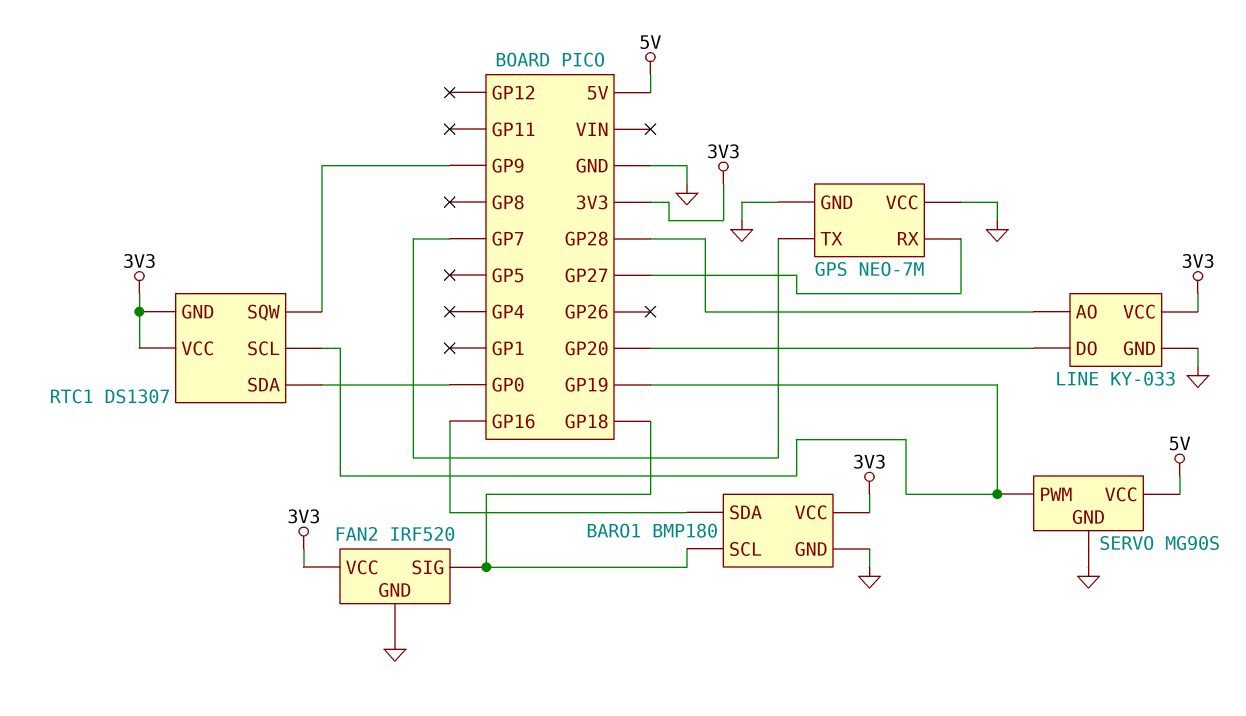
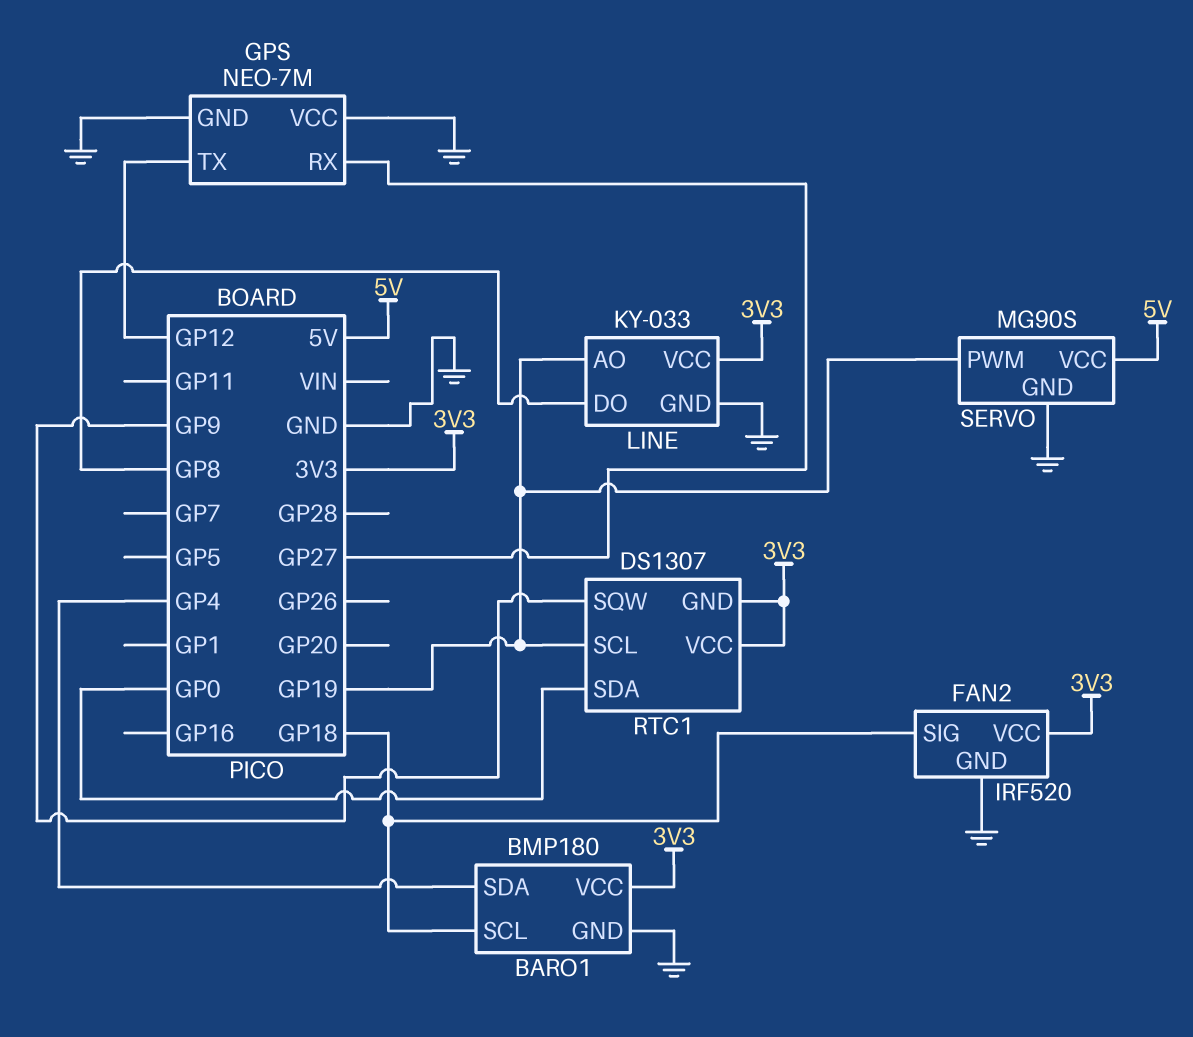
BARO1 pin SDA: GP16 -> GP4
GPS pin TX: GP7 -> GP12
LINE pin AO: GP28 -> GP19
LINE pin DO: GP20 -> GP8

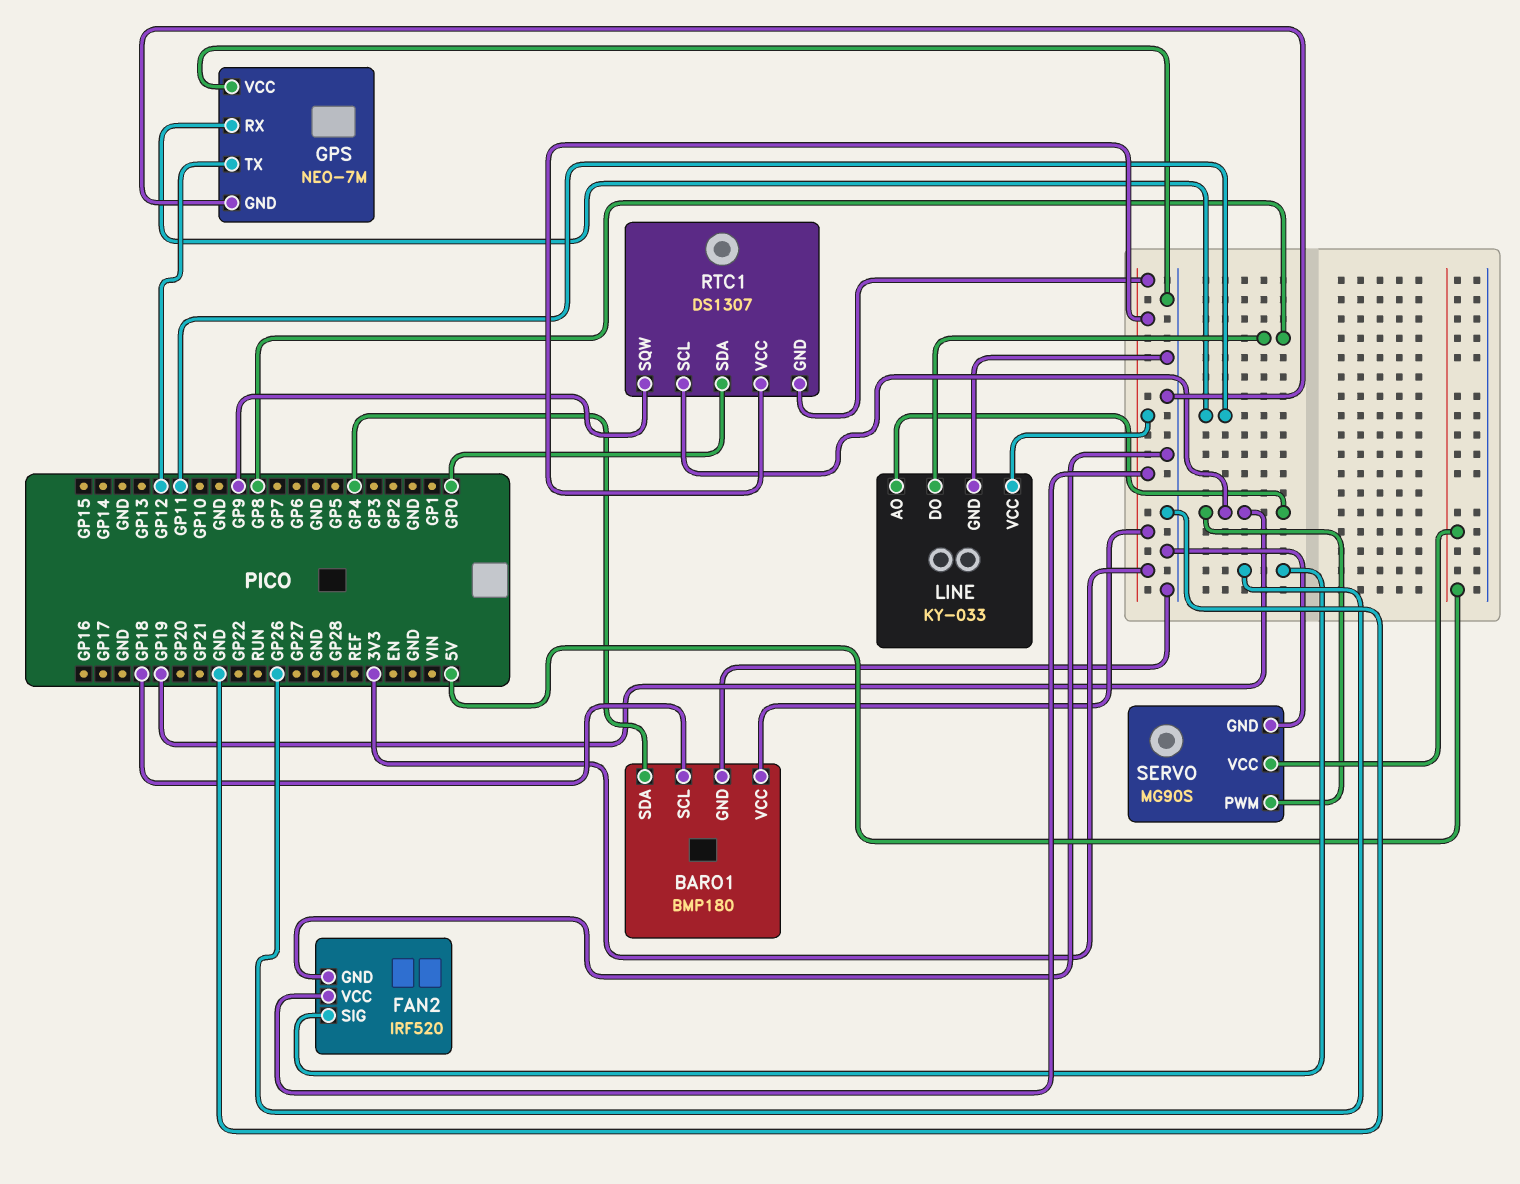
FAN2 pin SIG: GP18 -> GP26
GPS pin RX: GP27 -> GP11

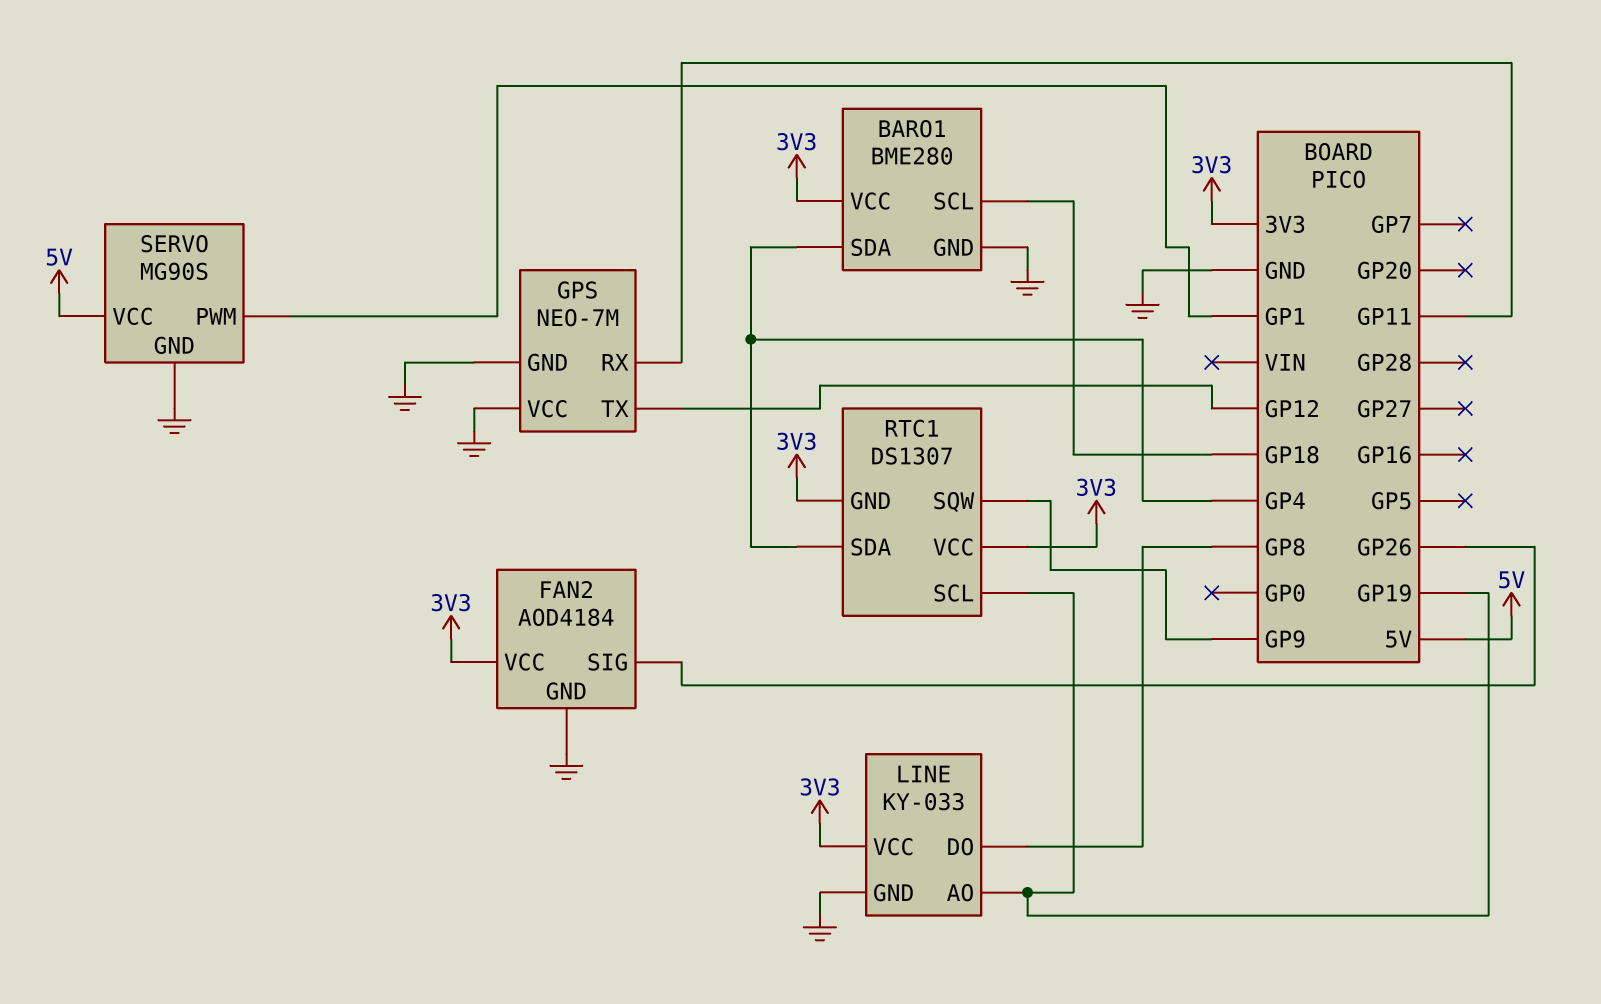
BARO1: BMP180 -> BME280
FAN2: IRF520 -> AOD4184
RTC1 pin SDA: GP0 -> GP4
SERVO pin PWM: GP19 -> GP1

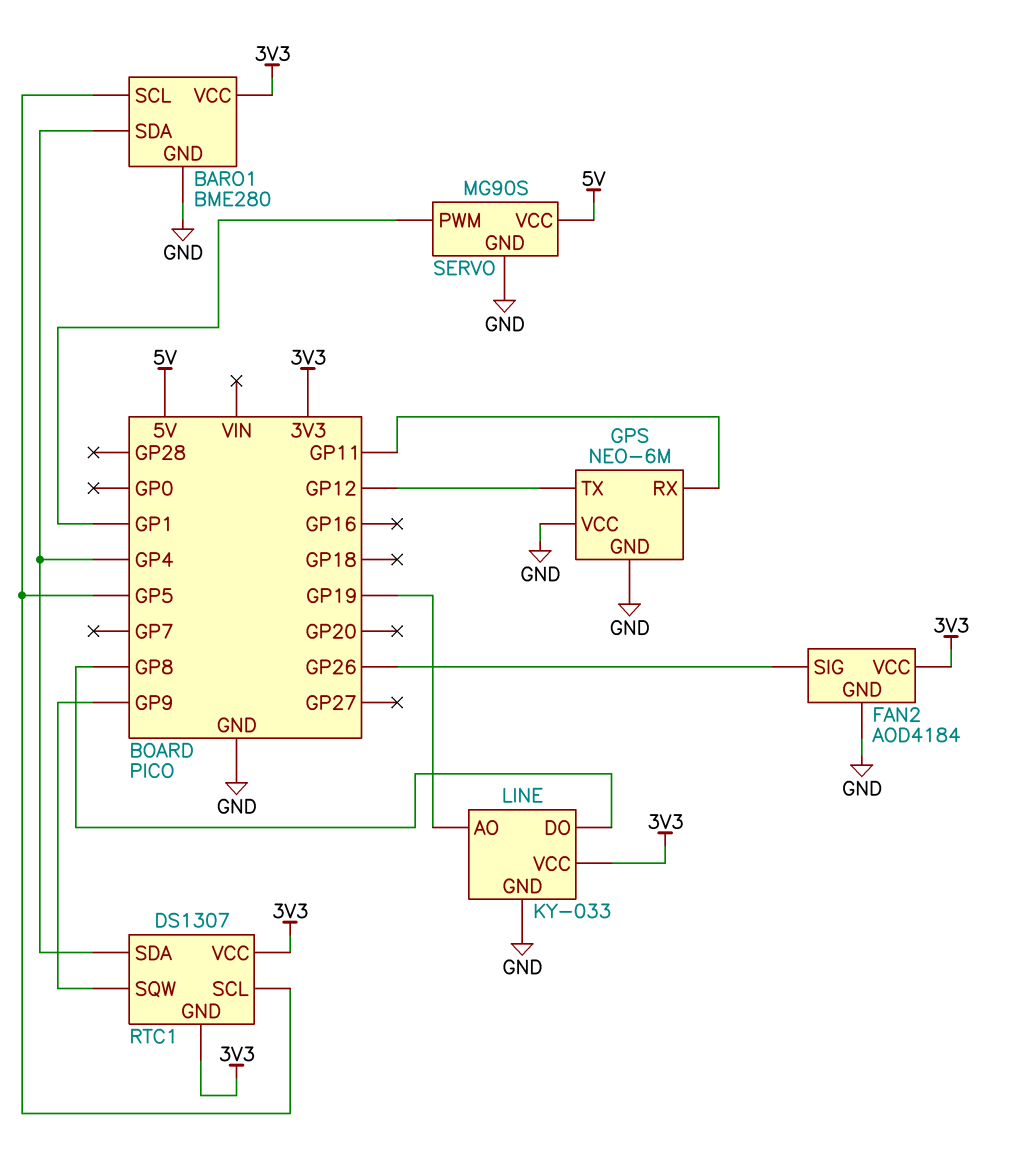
BARO1 pin SCL: GP18 -> GP5
GPS: NEO-7M -> NEO-6M
RTC1 pin SCL: GP19 -> GP5

